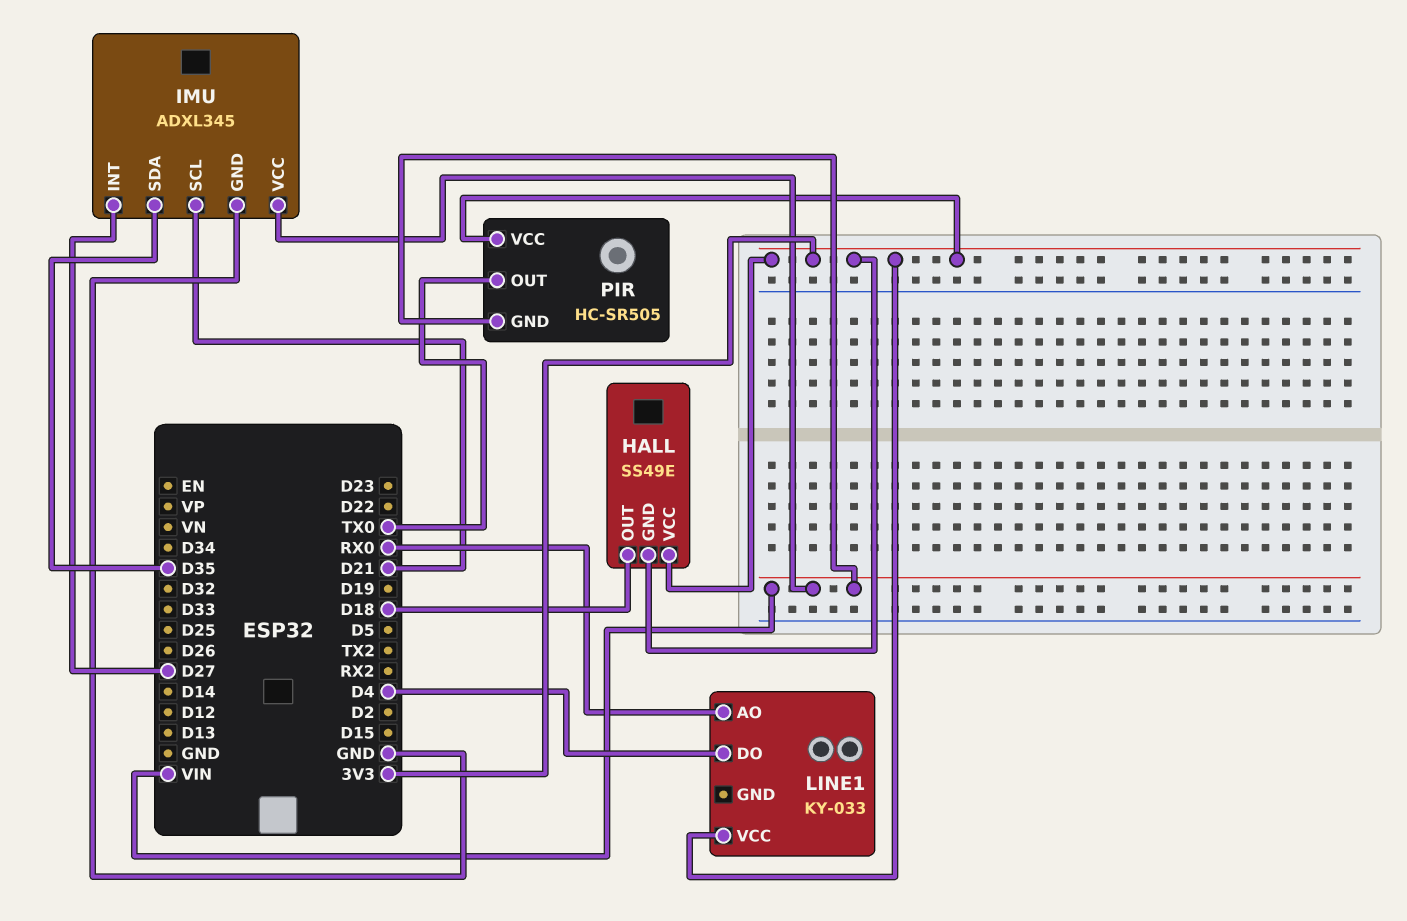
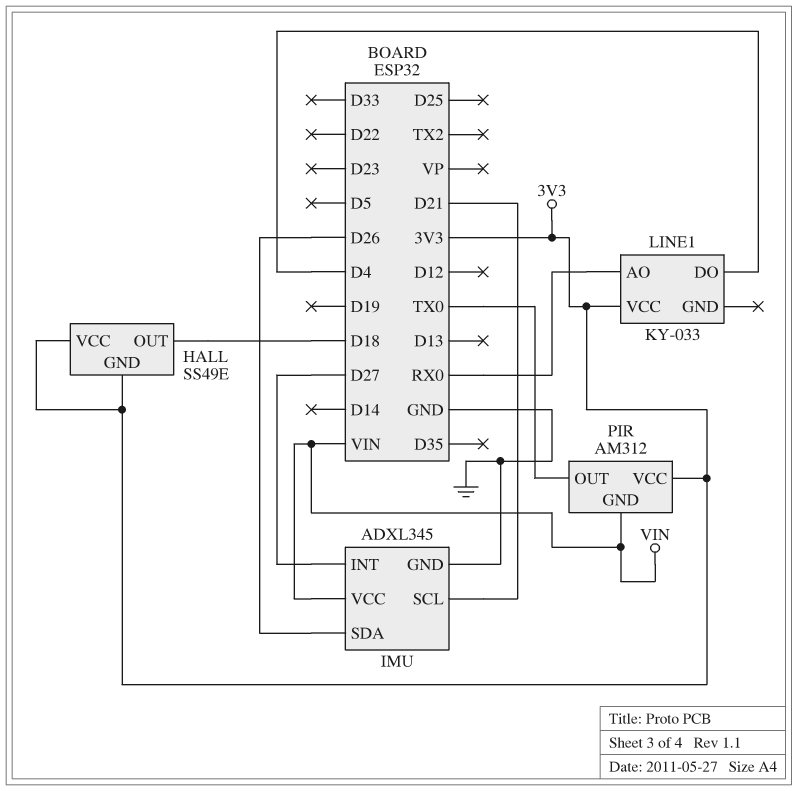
IMU pin SDA: D35 -> D26
PIR: HC-SR505 -> AM312

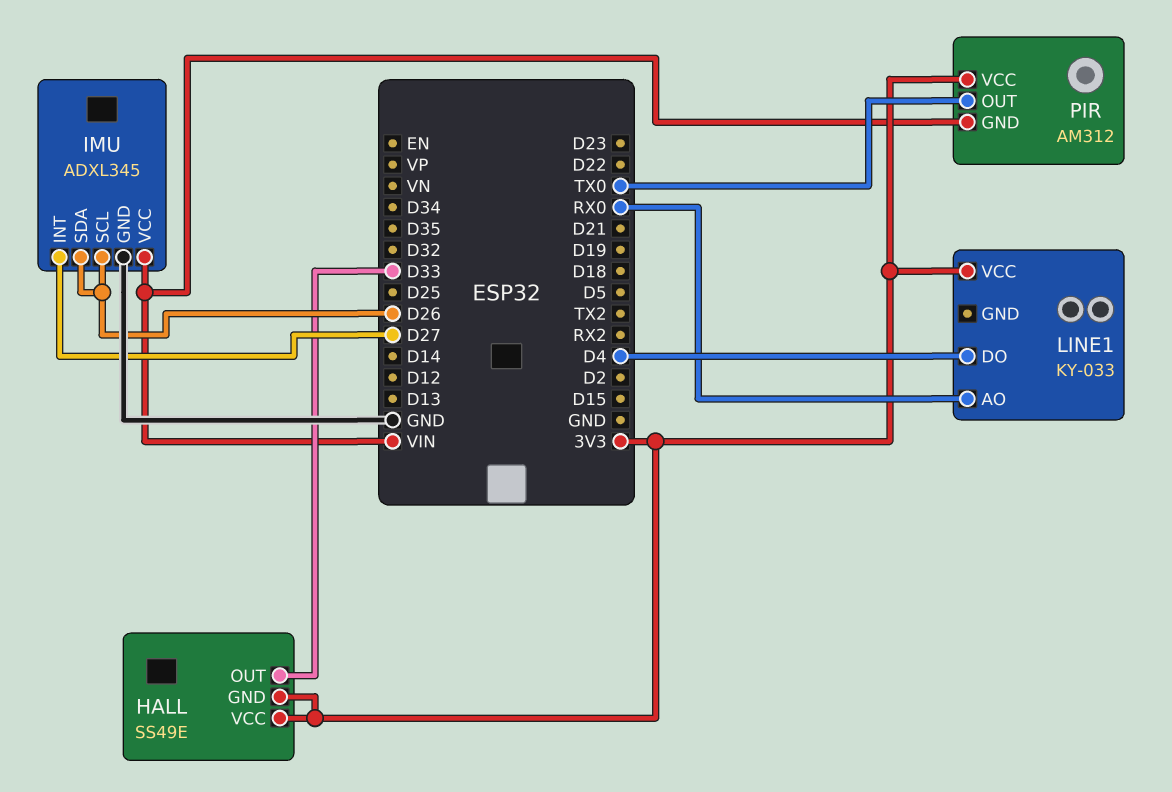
HALL pin OUT: D18 -> D33
IMU pin SCL: D21 -> D26

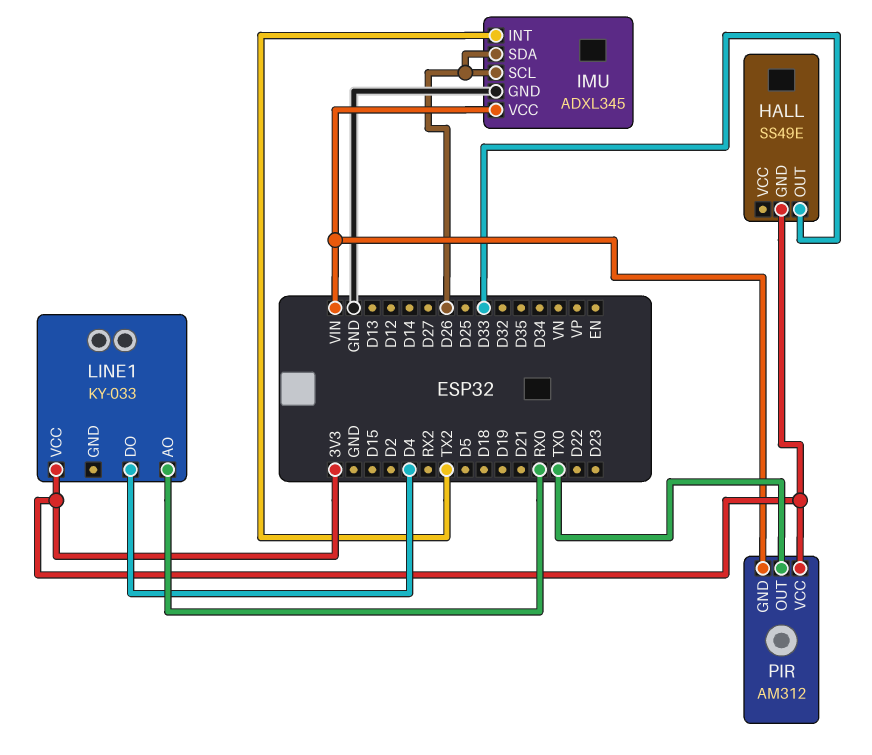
HALL pin VCC: 3V3 -> none
IMU pin INT: D27 -> TX2

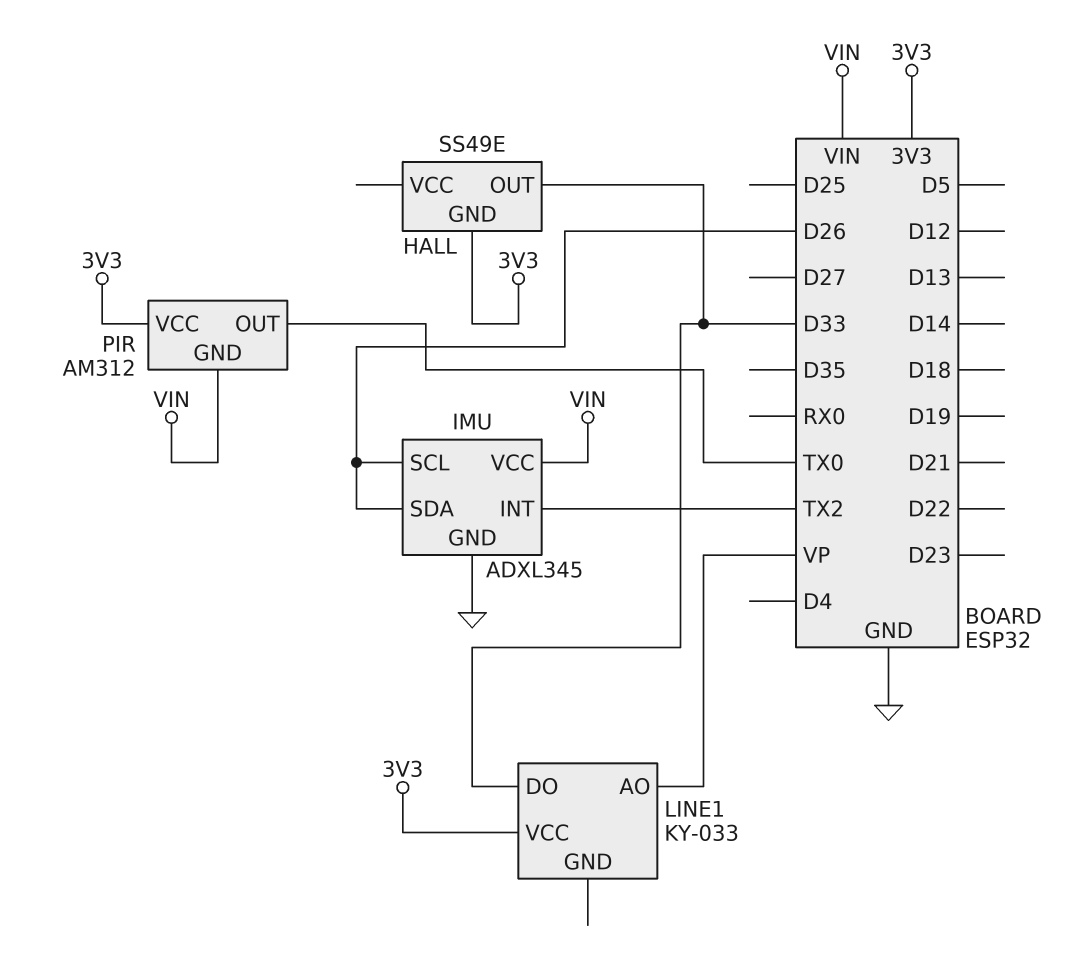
LINE1 pin AO: RX0 -> VP
LINE1 pin DO: D4 -> D33

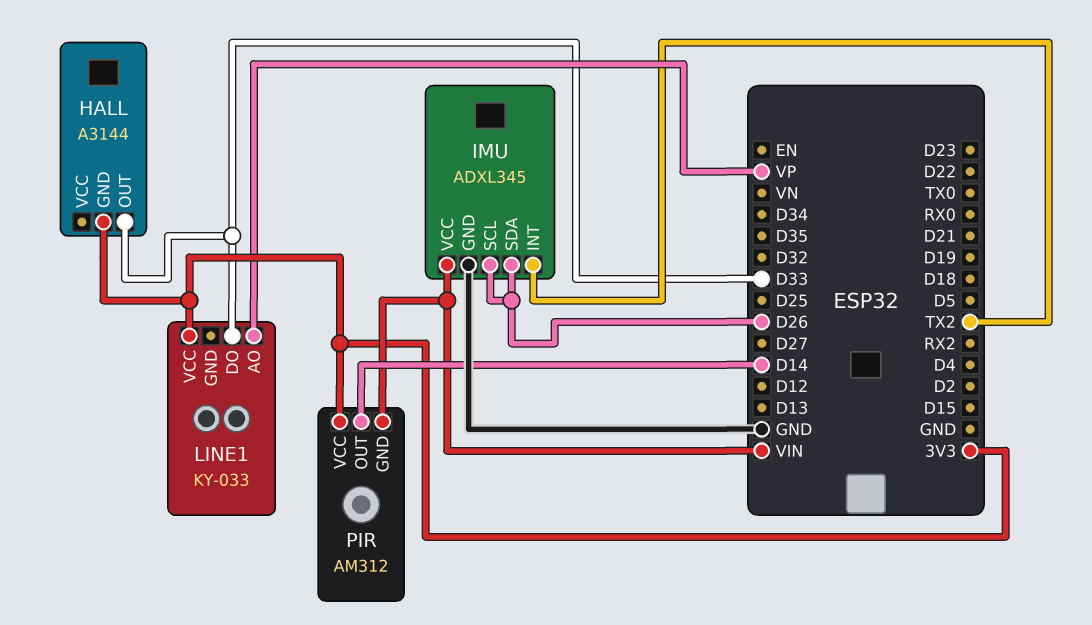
HALL: SS49E -> A3144
PIR pin OUT: TX0 -> D14

